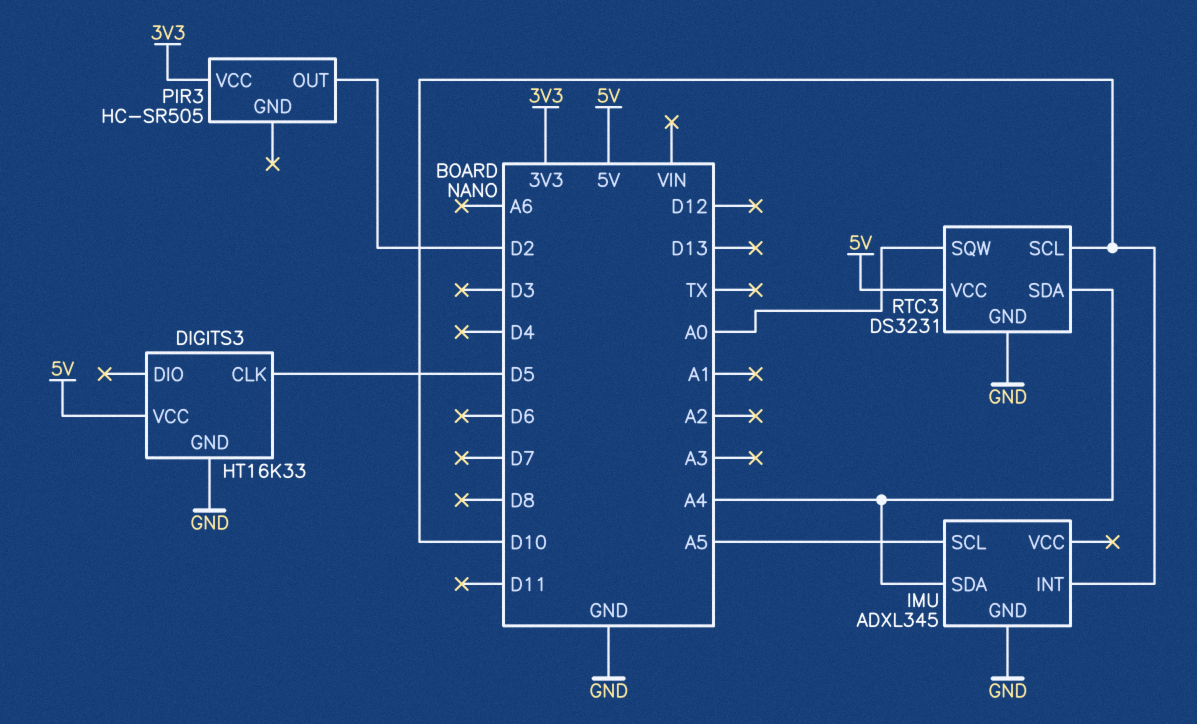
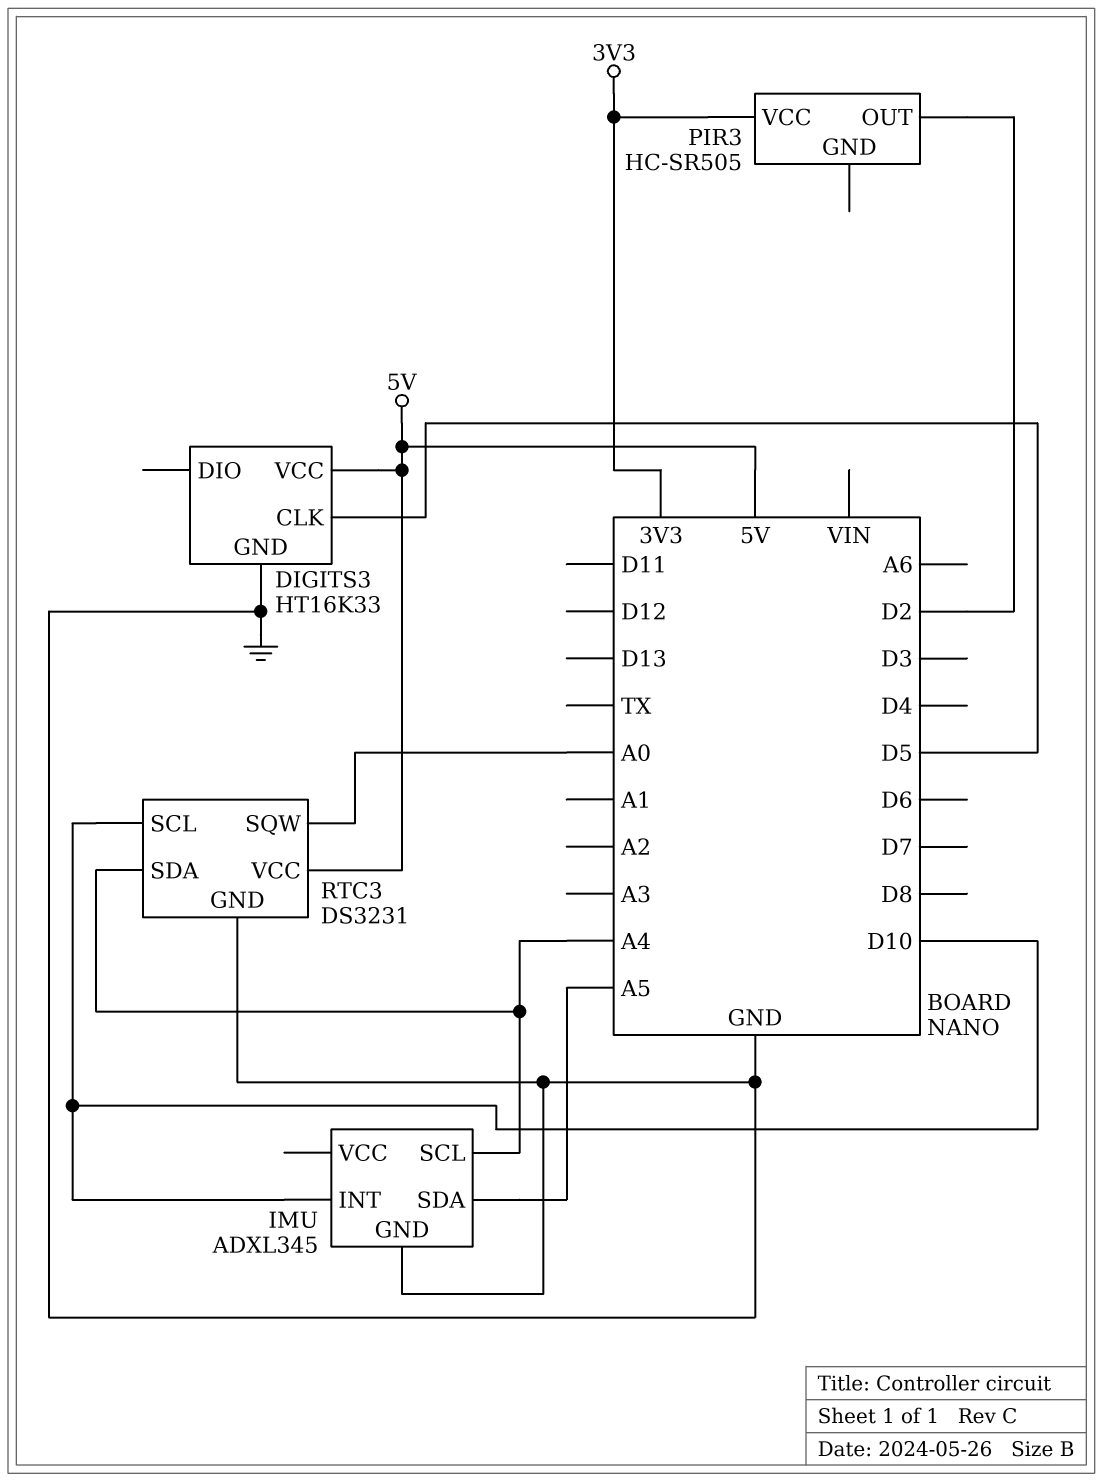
IMU pin SCL: A5 -> A4
IMU pin SDA: A4 -> A5

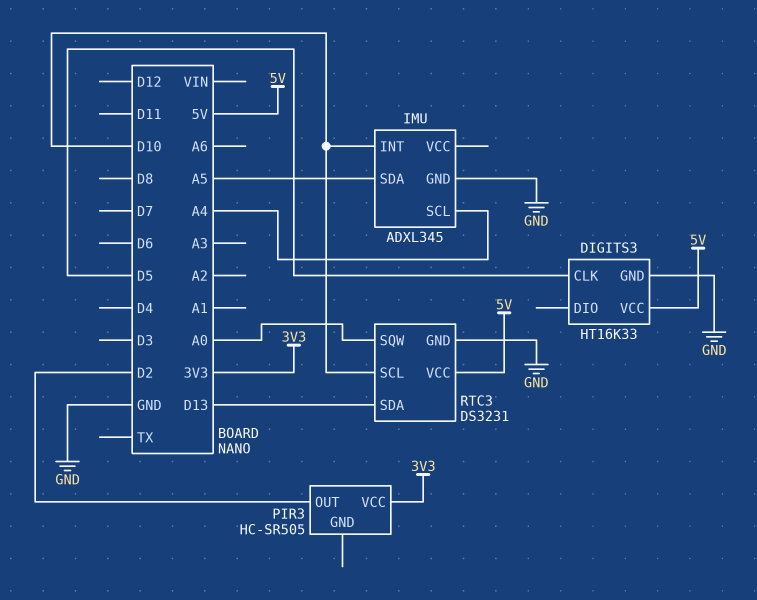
RTC3 pin SDA: A4 -> D13

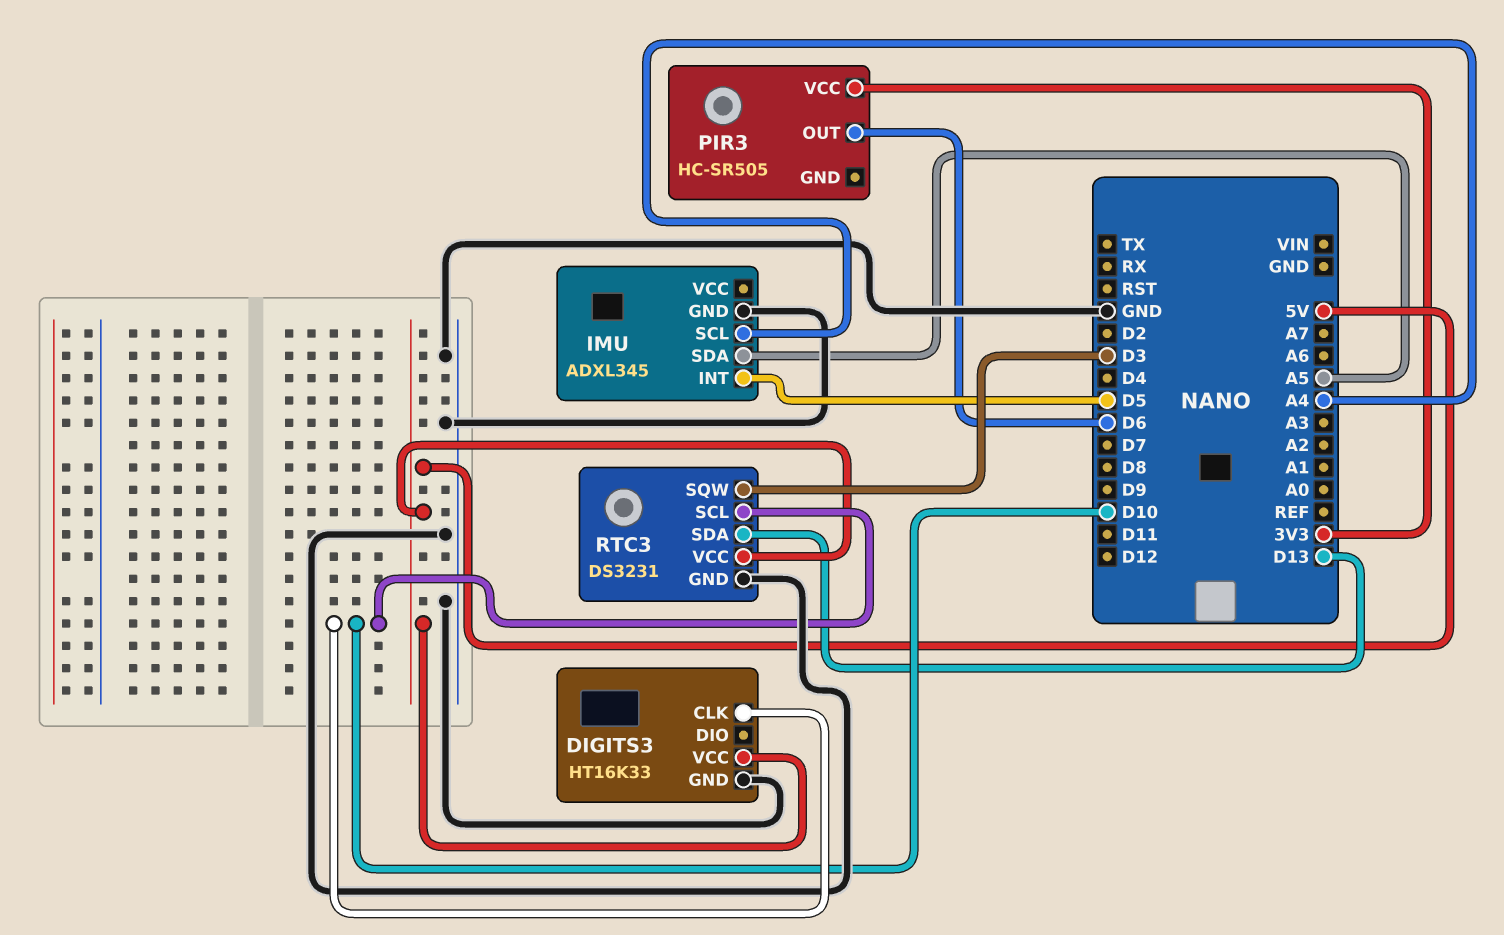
DIGITS3 pin CLK: D5 -> D10
IMU pin INT: D10 -> D5
PIR3 pin OUT: D2 -> D6
RTC3 pin SQW: A0 -> D3

